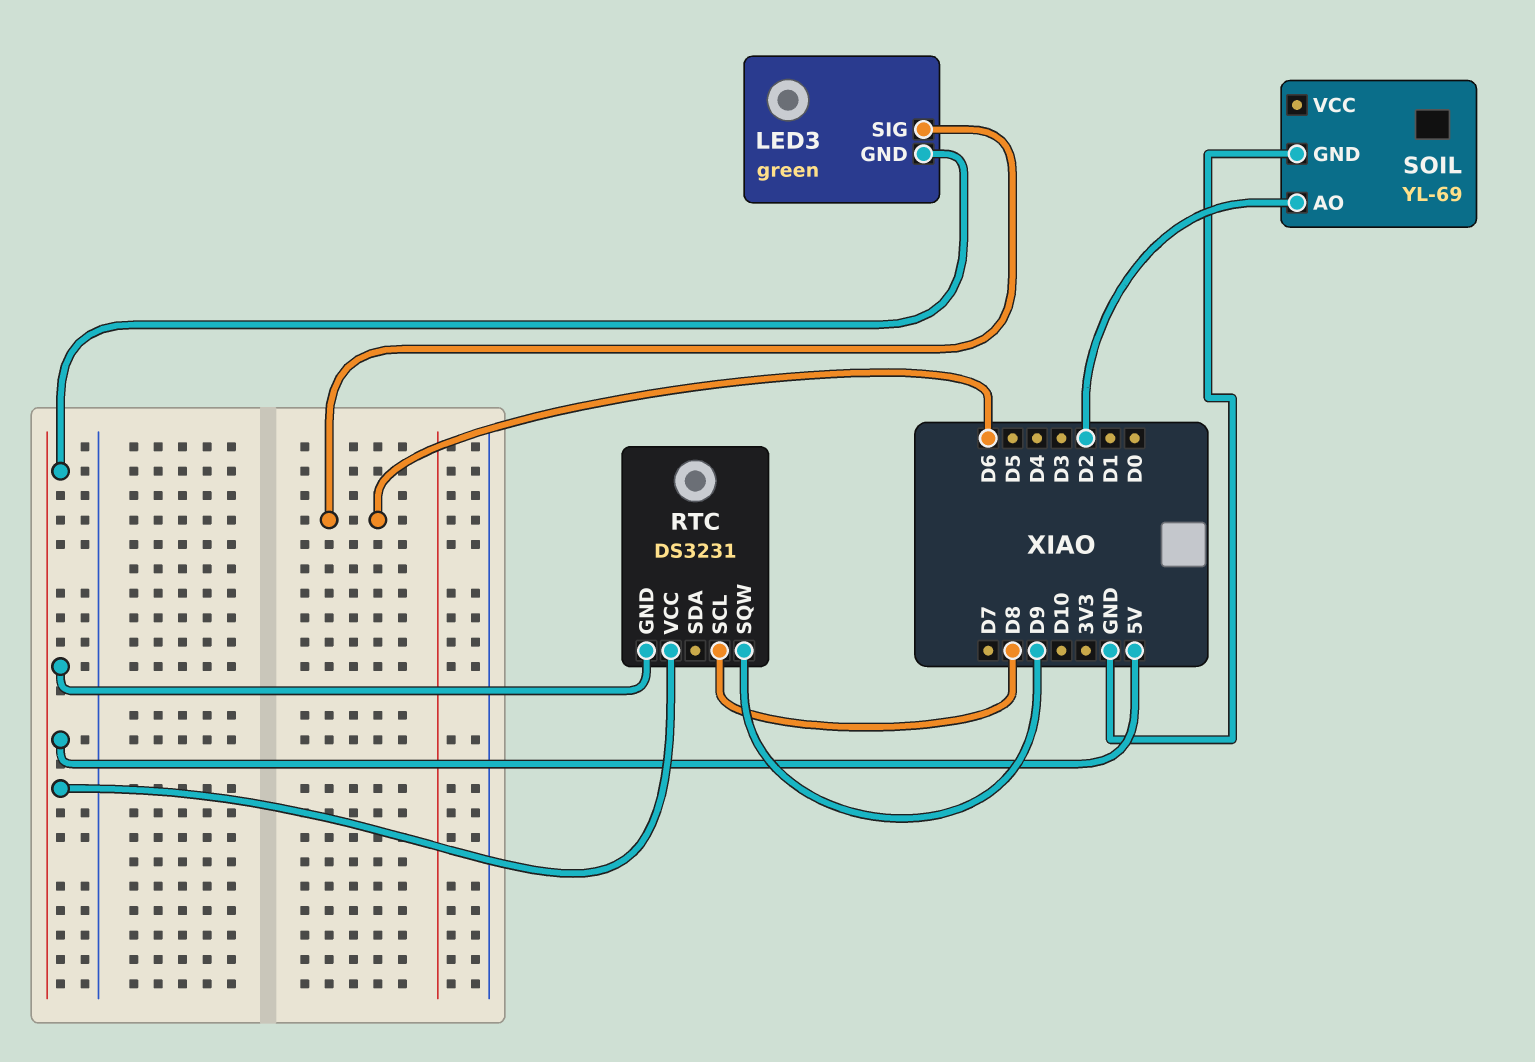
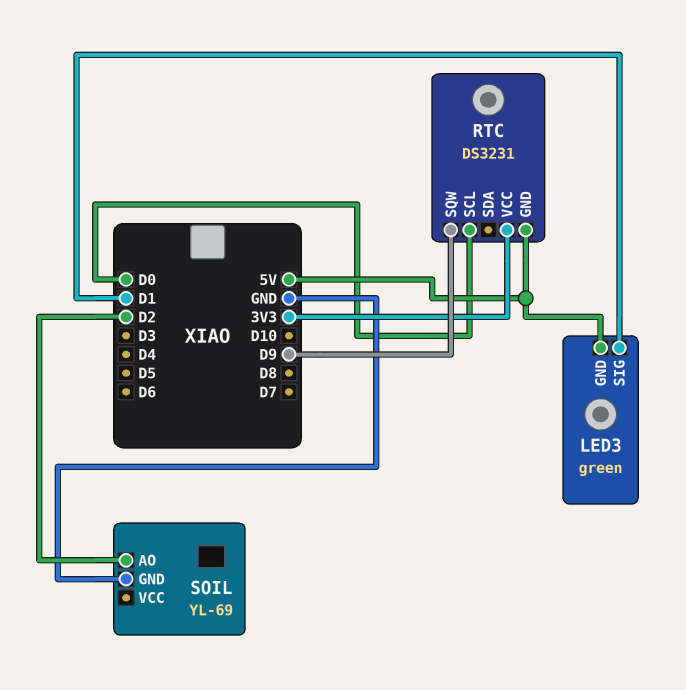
LED3 pin SIG: D6 -> D1
RTC pin SCL: D8 -> D0
RTC pin VCC: 5V -> 3V3

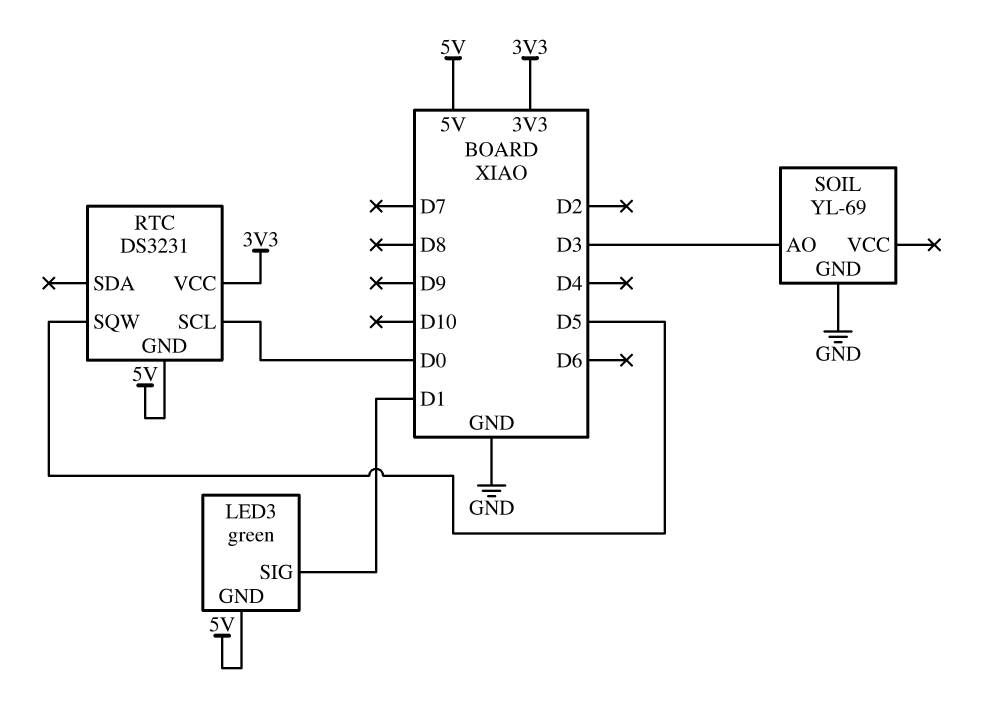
RTC pin SQW: D9 -> D5
SOIL pin AO: D2 -> D3

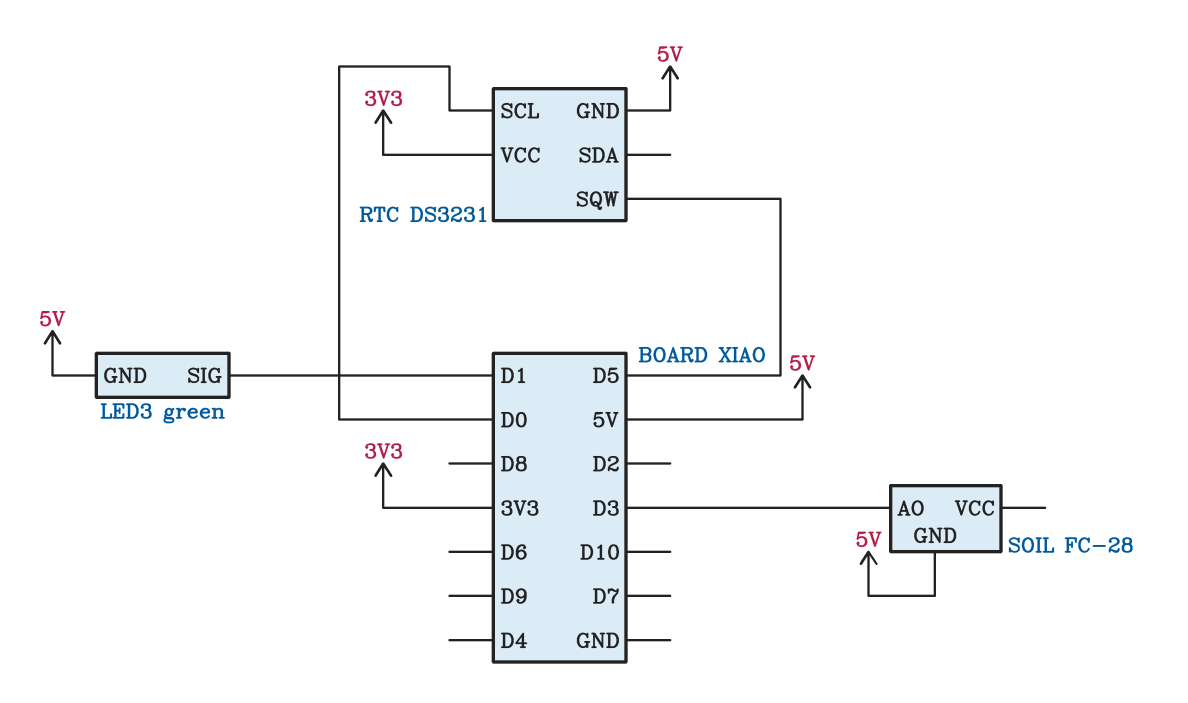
SOIL: YL-69 -> FC-28
SOIL pin GND: GND -> 5V

